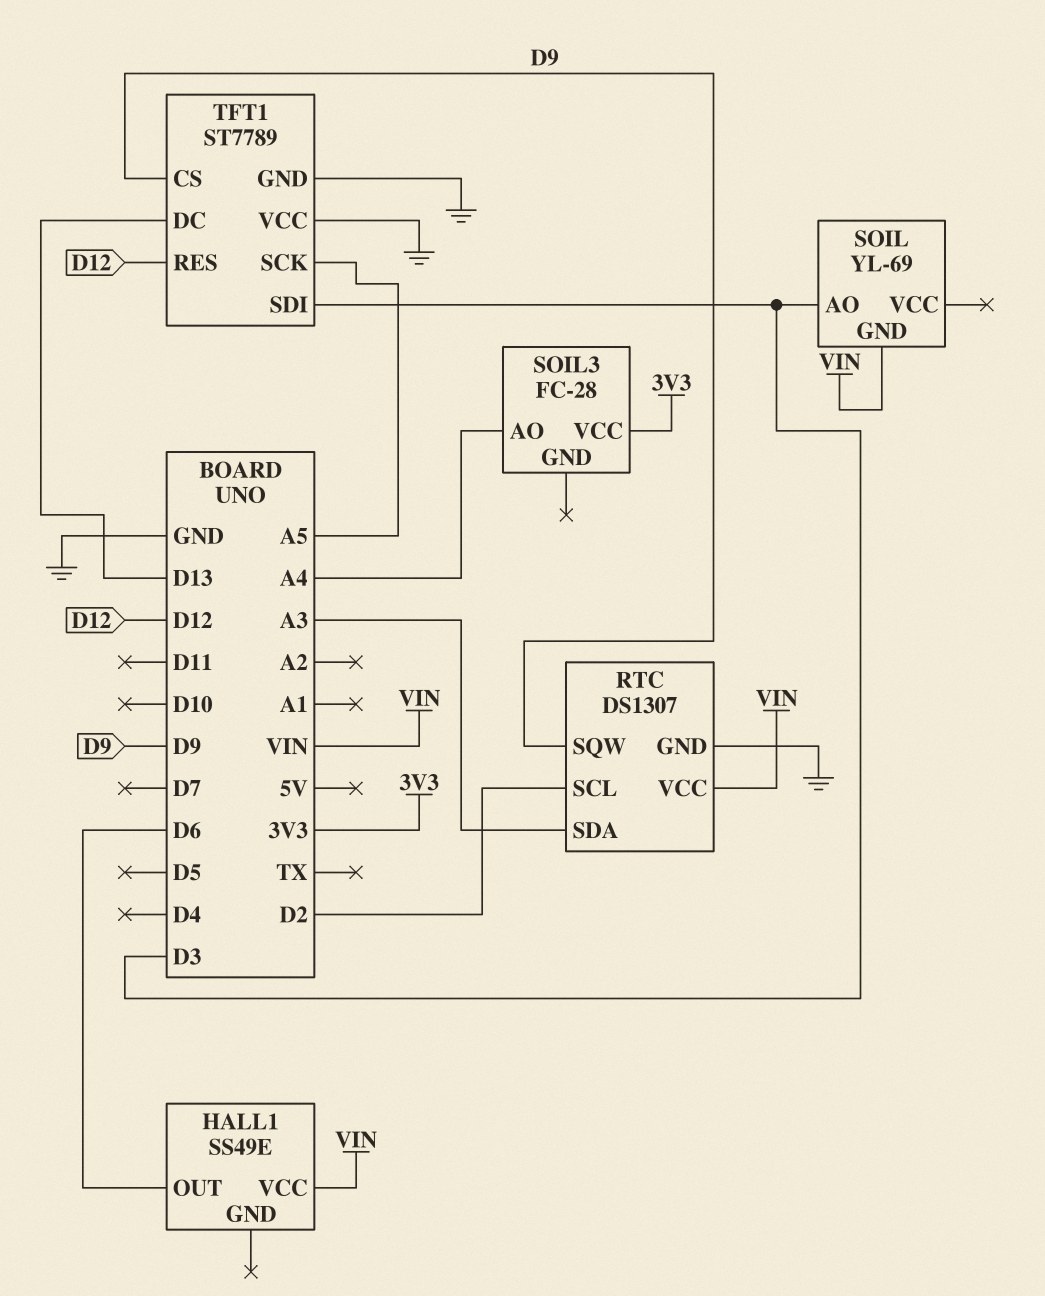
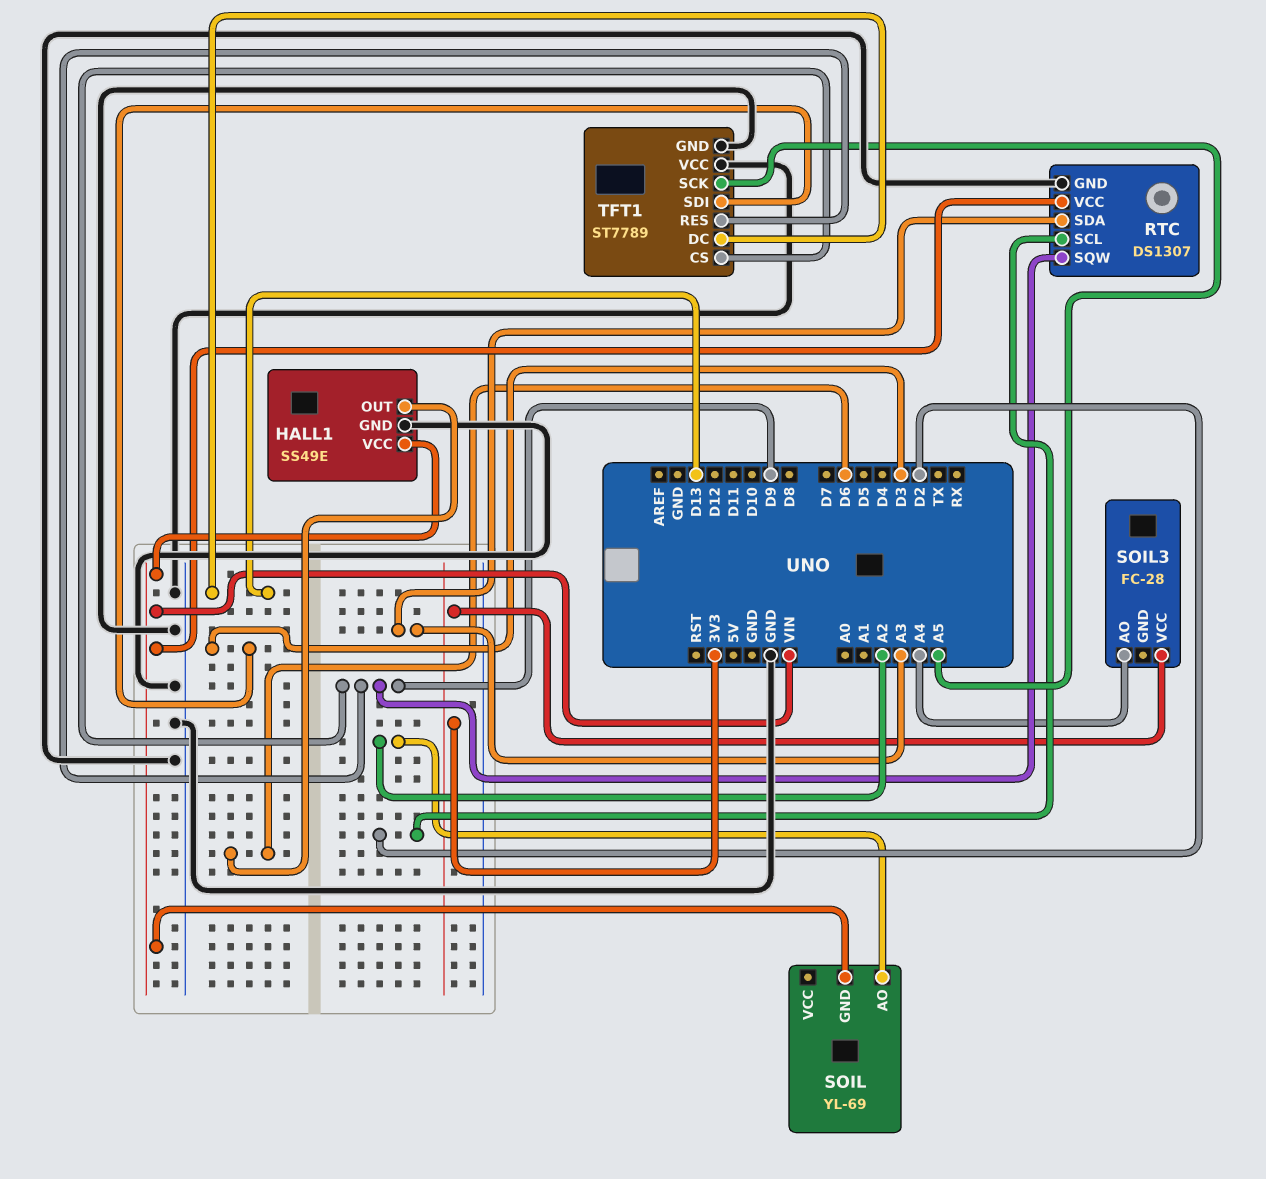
HALL1 pin GND: none -> GND
SOIL pin AO: D3 -> A2
TFT1 pin RES: D12 -> D9

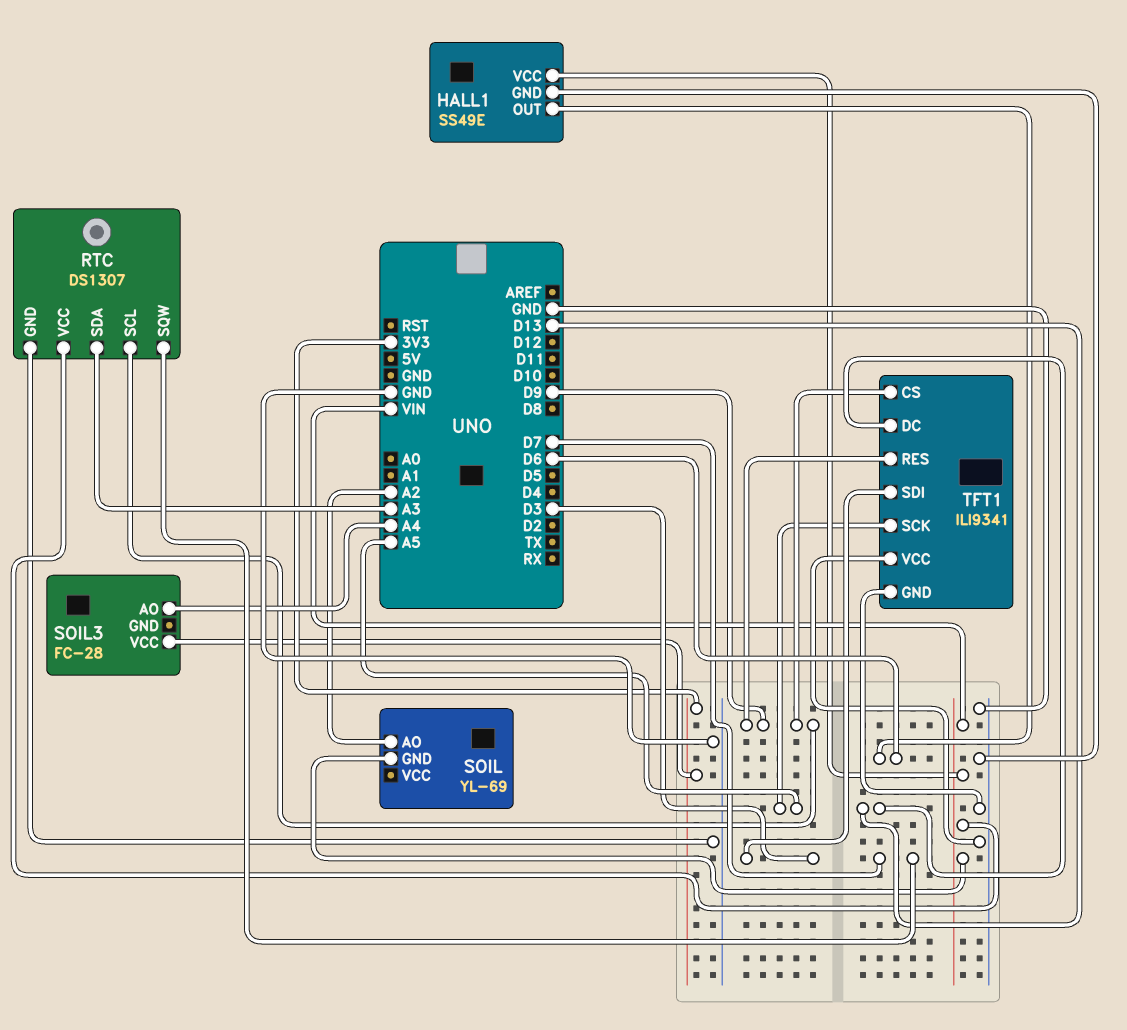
RTC pin SCL: D2 -> D9
RTC pin SQW: D9 -> D7
TFT1: ST7789 -> ILI9341

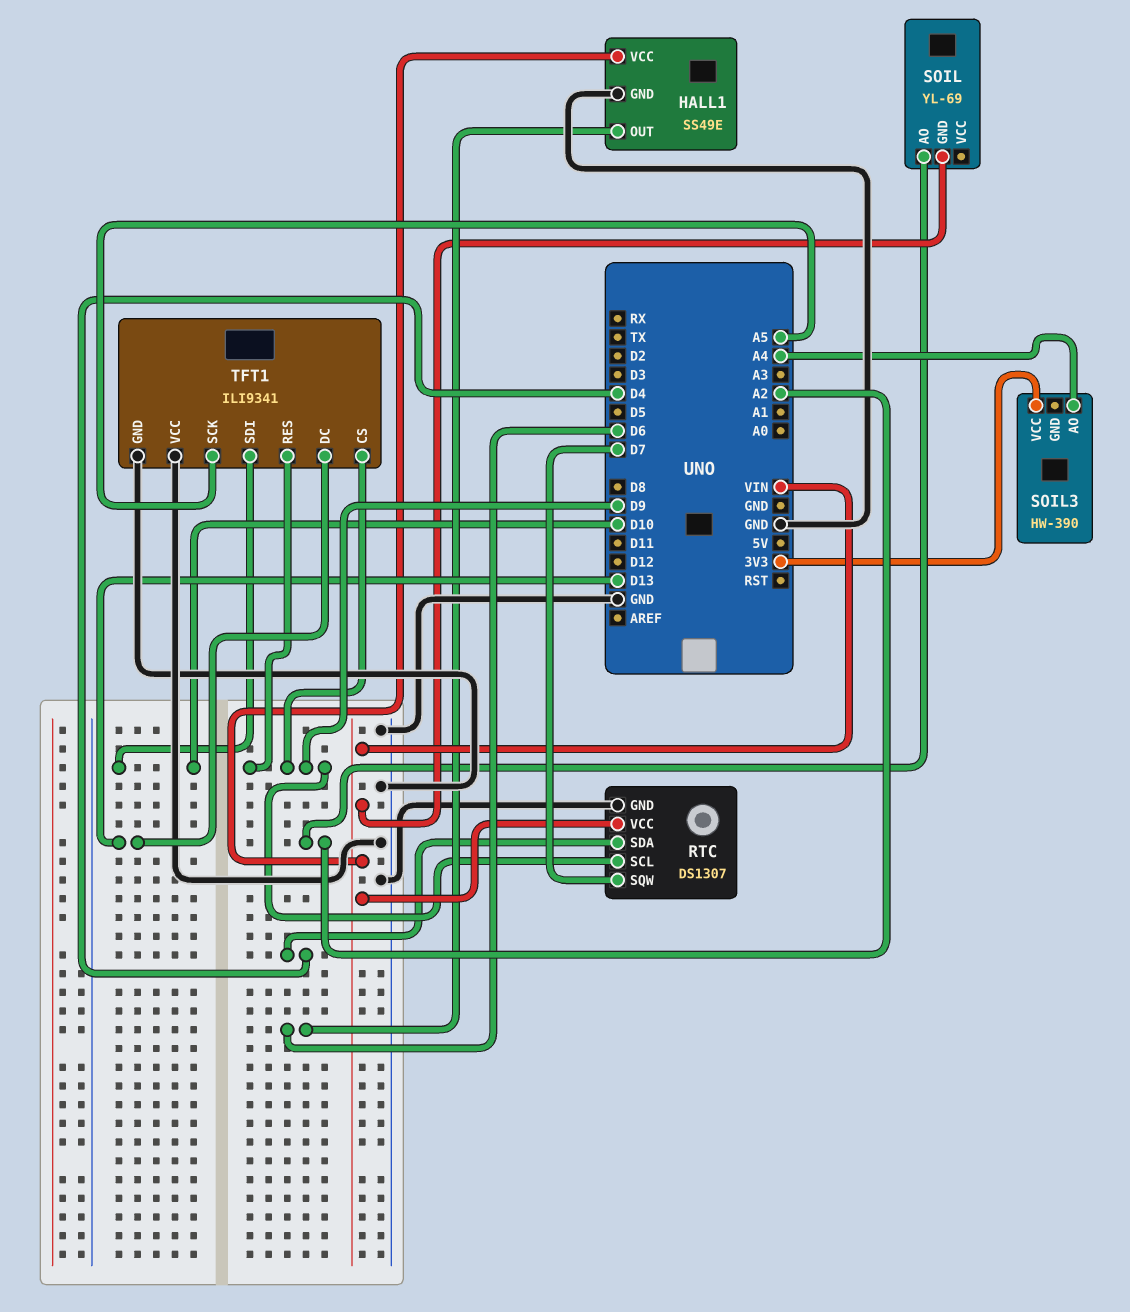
RTC pin SDA: A3 -> D4
SOIL3: FC-28 -> HW-390
TFT1 pin SDI: D3 -> D10

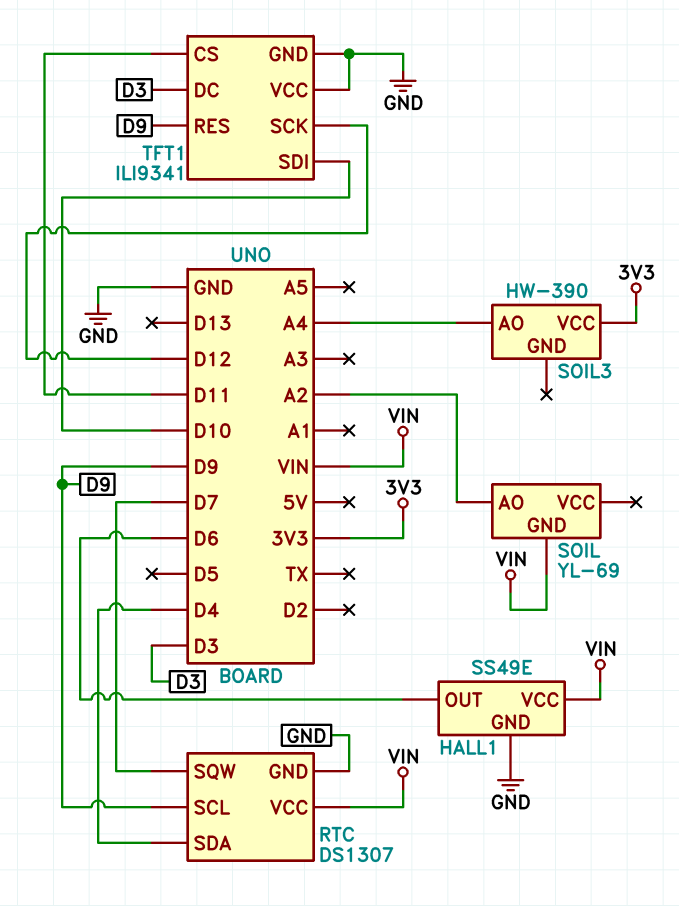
TFT1 pin CS: D9 -> D11
TFT1 pin DC: D13 -> D3
TFT1 pin SCK: A5 -> D12

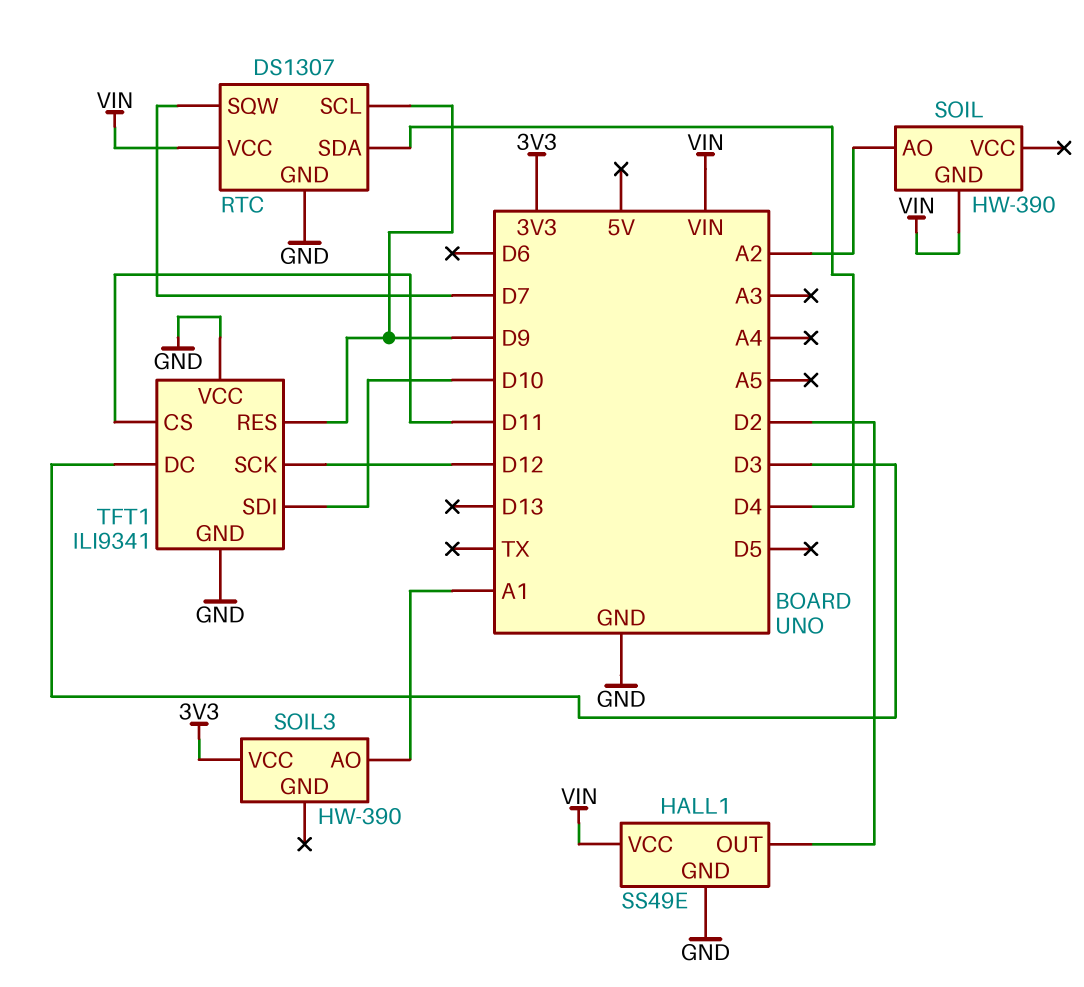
HALL1 pin OUT: D6 -> D2
SOIL: YL-69 -> HW-390
SOIL3 pin AO: A4 -> A1

